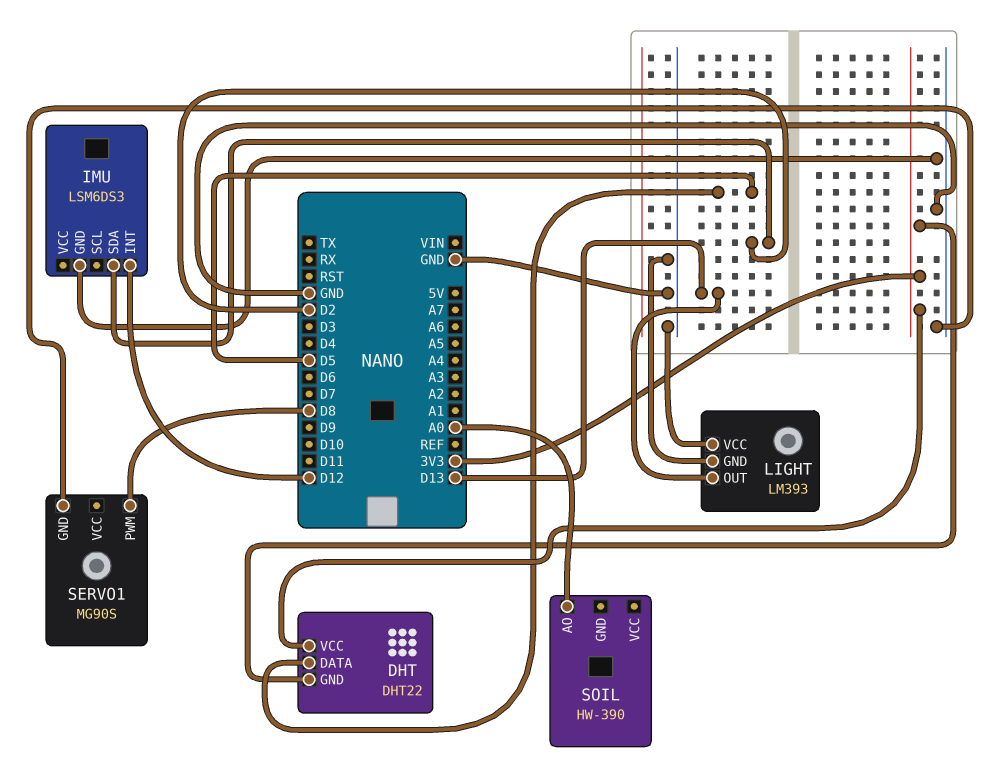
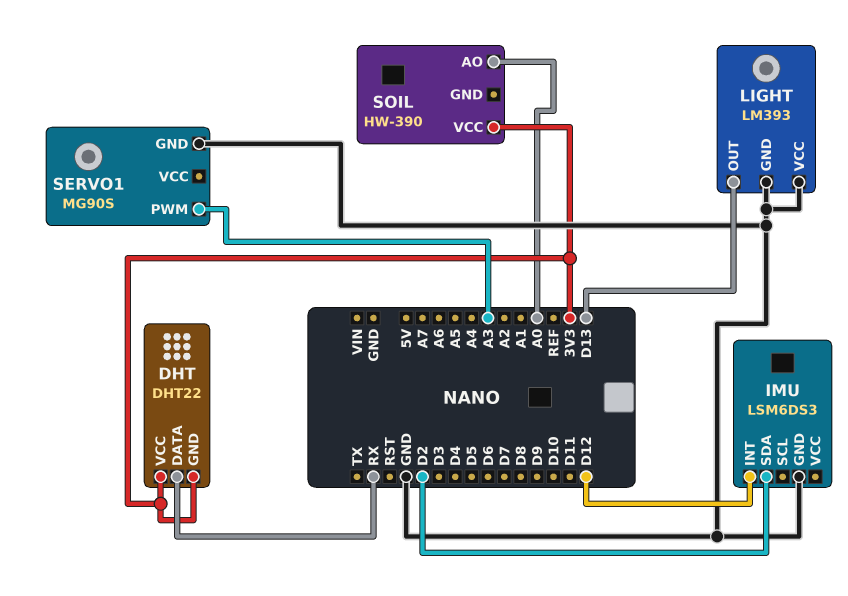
DHT pin DATA: D5 -> RX
SERVO1 pin PWM: D8 -> A3
SOIL pin VCC: none -> 3V3

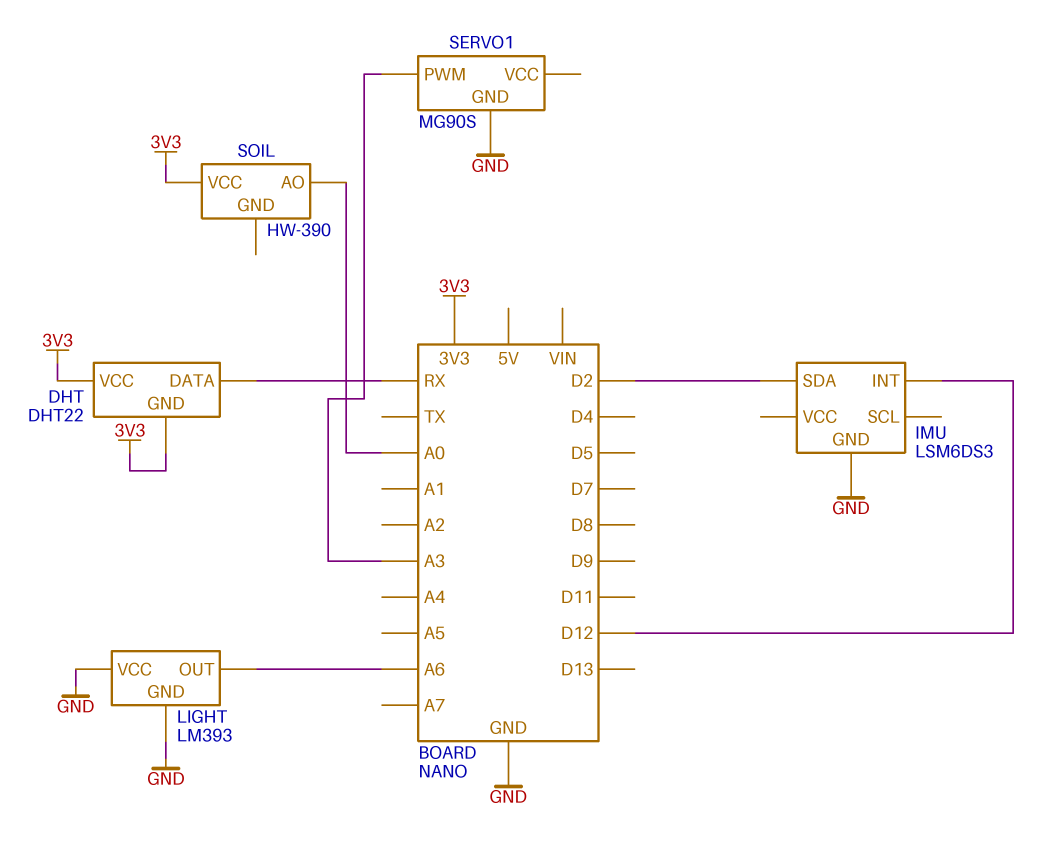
LIGHT pin OUT: D13 -> A6

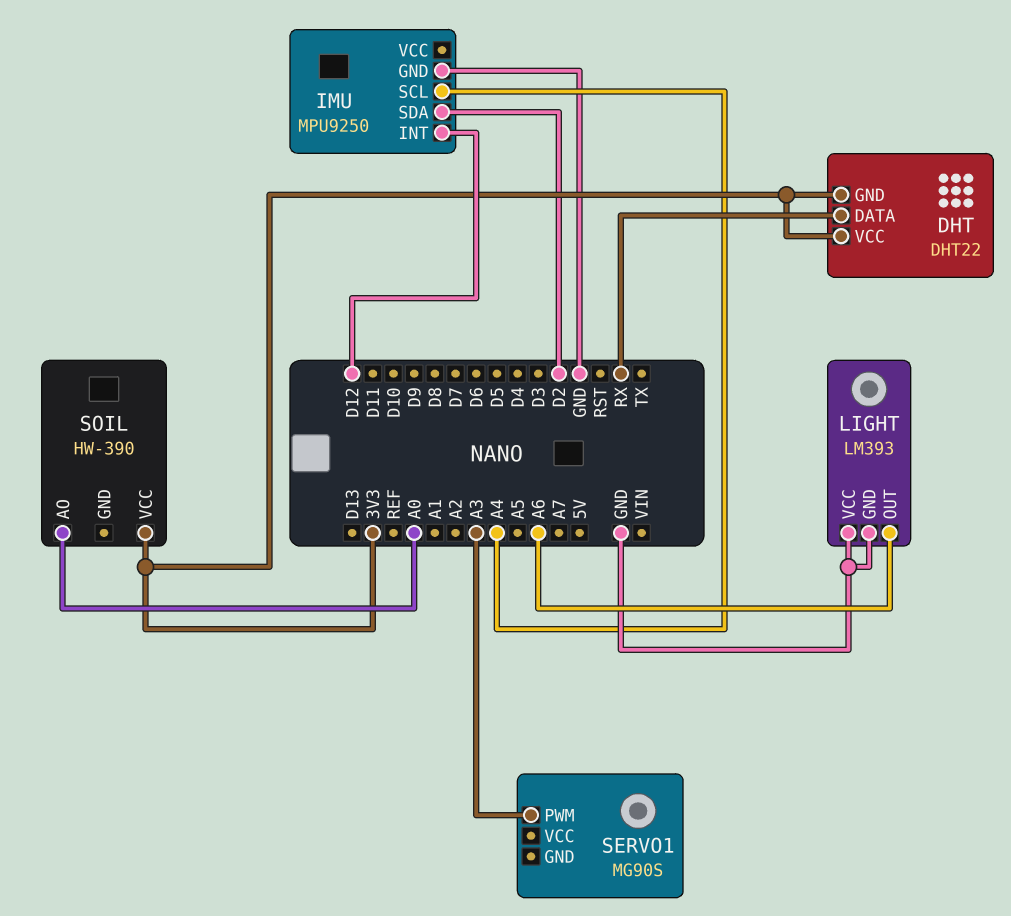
IMU: LSM6DS3 -> MPU9250
IMU pin SCL: none -> A4
SERVO1 pin GND: GND -> none

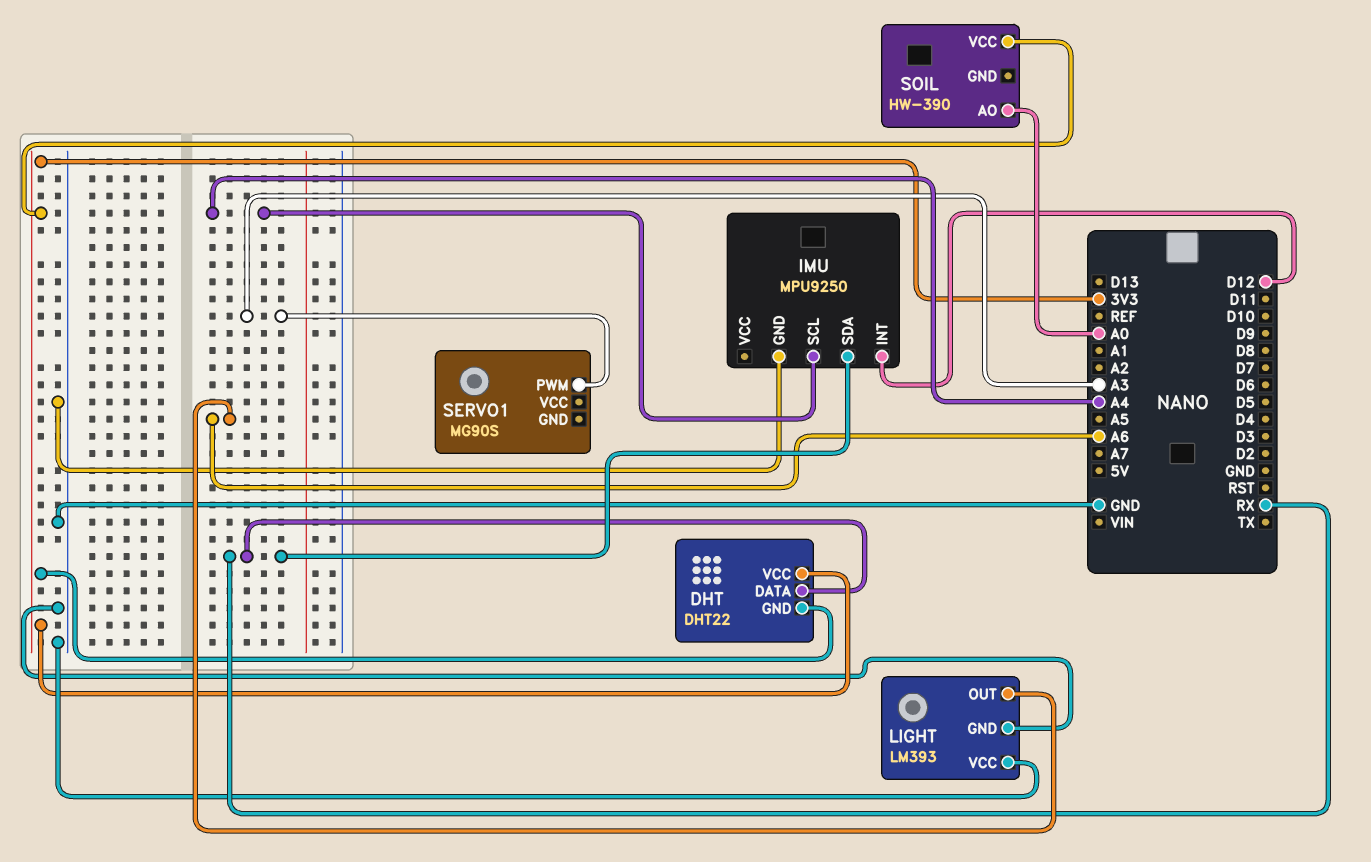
IMU pin SDA: D2 -> RX

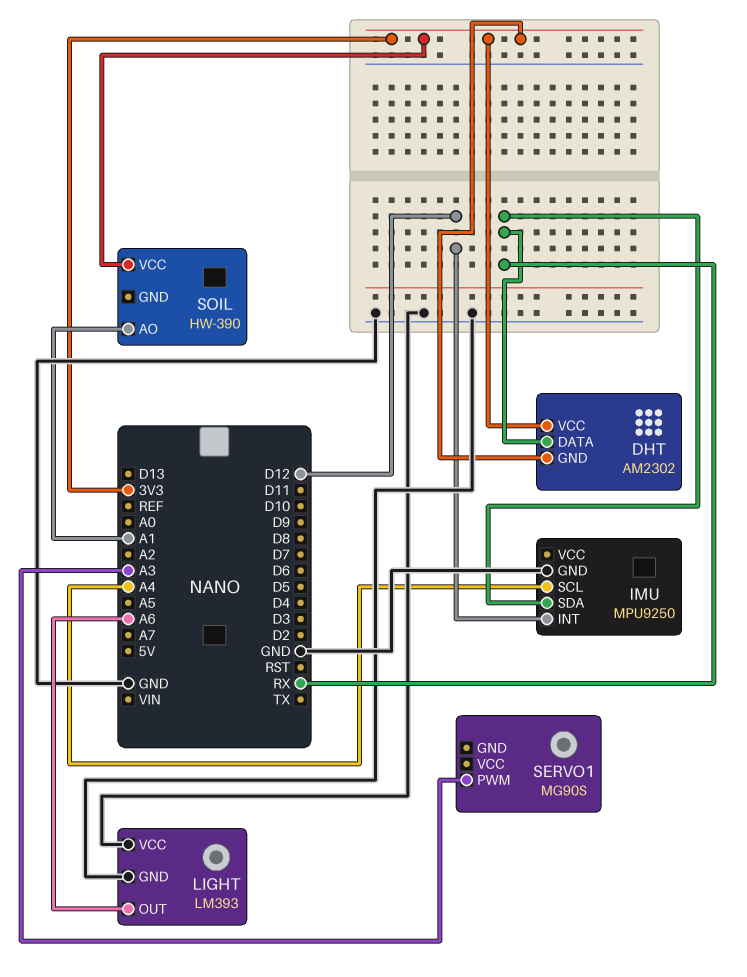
DHT: DHT22 -> AM2302
SOIL pin AO: A0 -> A1

